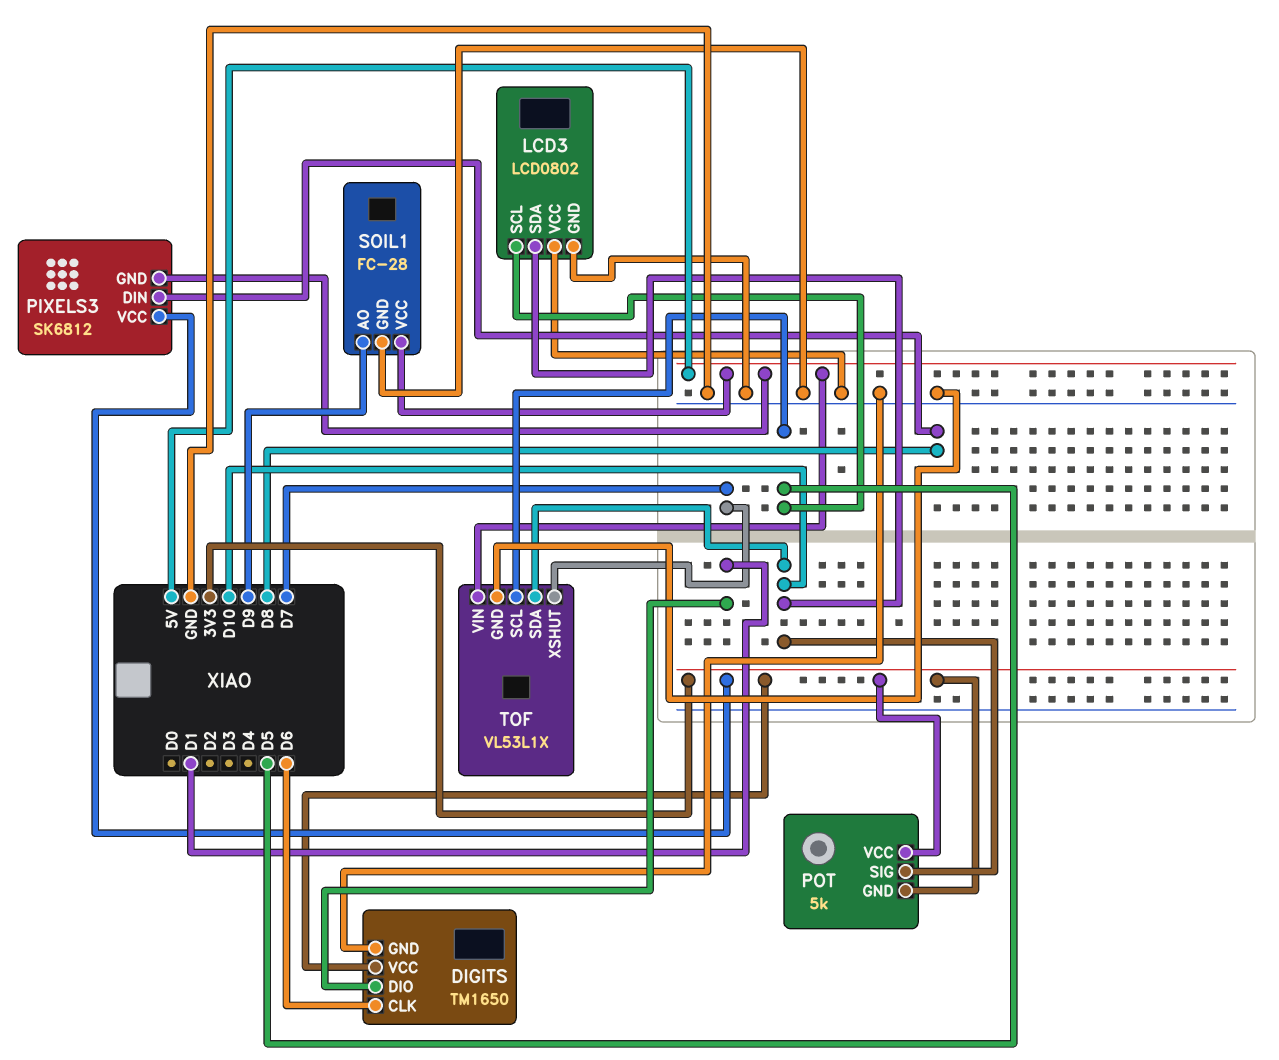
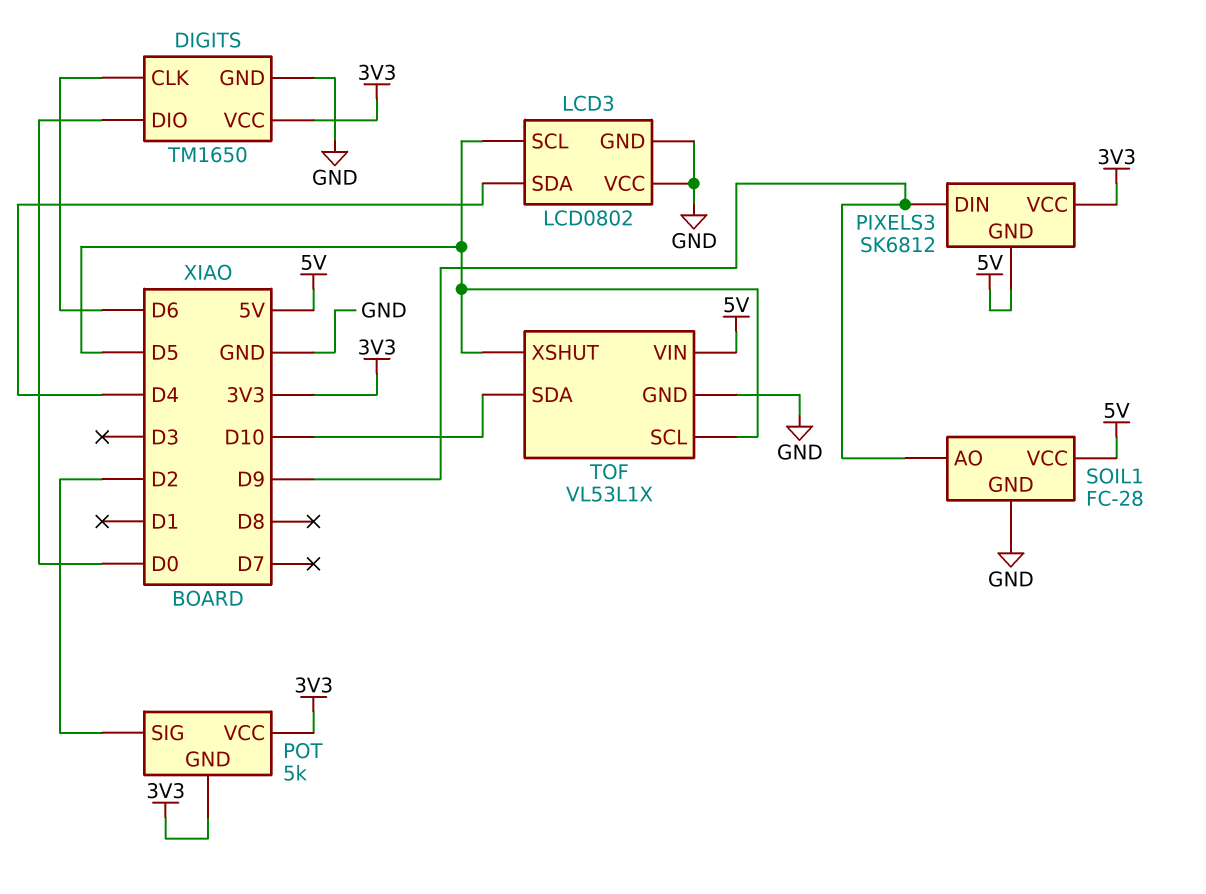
DIGITS pin DIO: D1 -> D0
LCD3 pin SDA: D10 -> D4
PIXELS3 pin DIN: D8 -> D9
POT pin SIG: D10 -> D2
TOF pin XSHUT: D7 -> D5

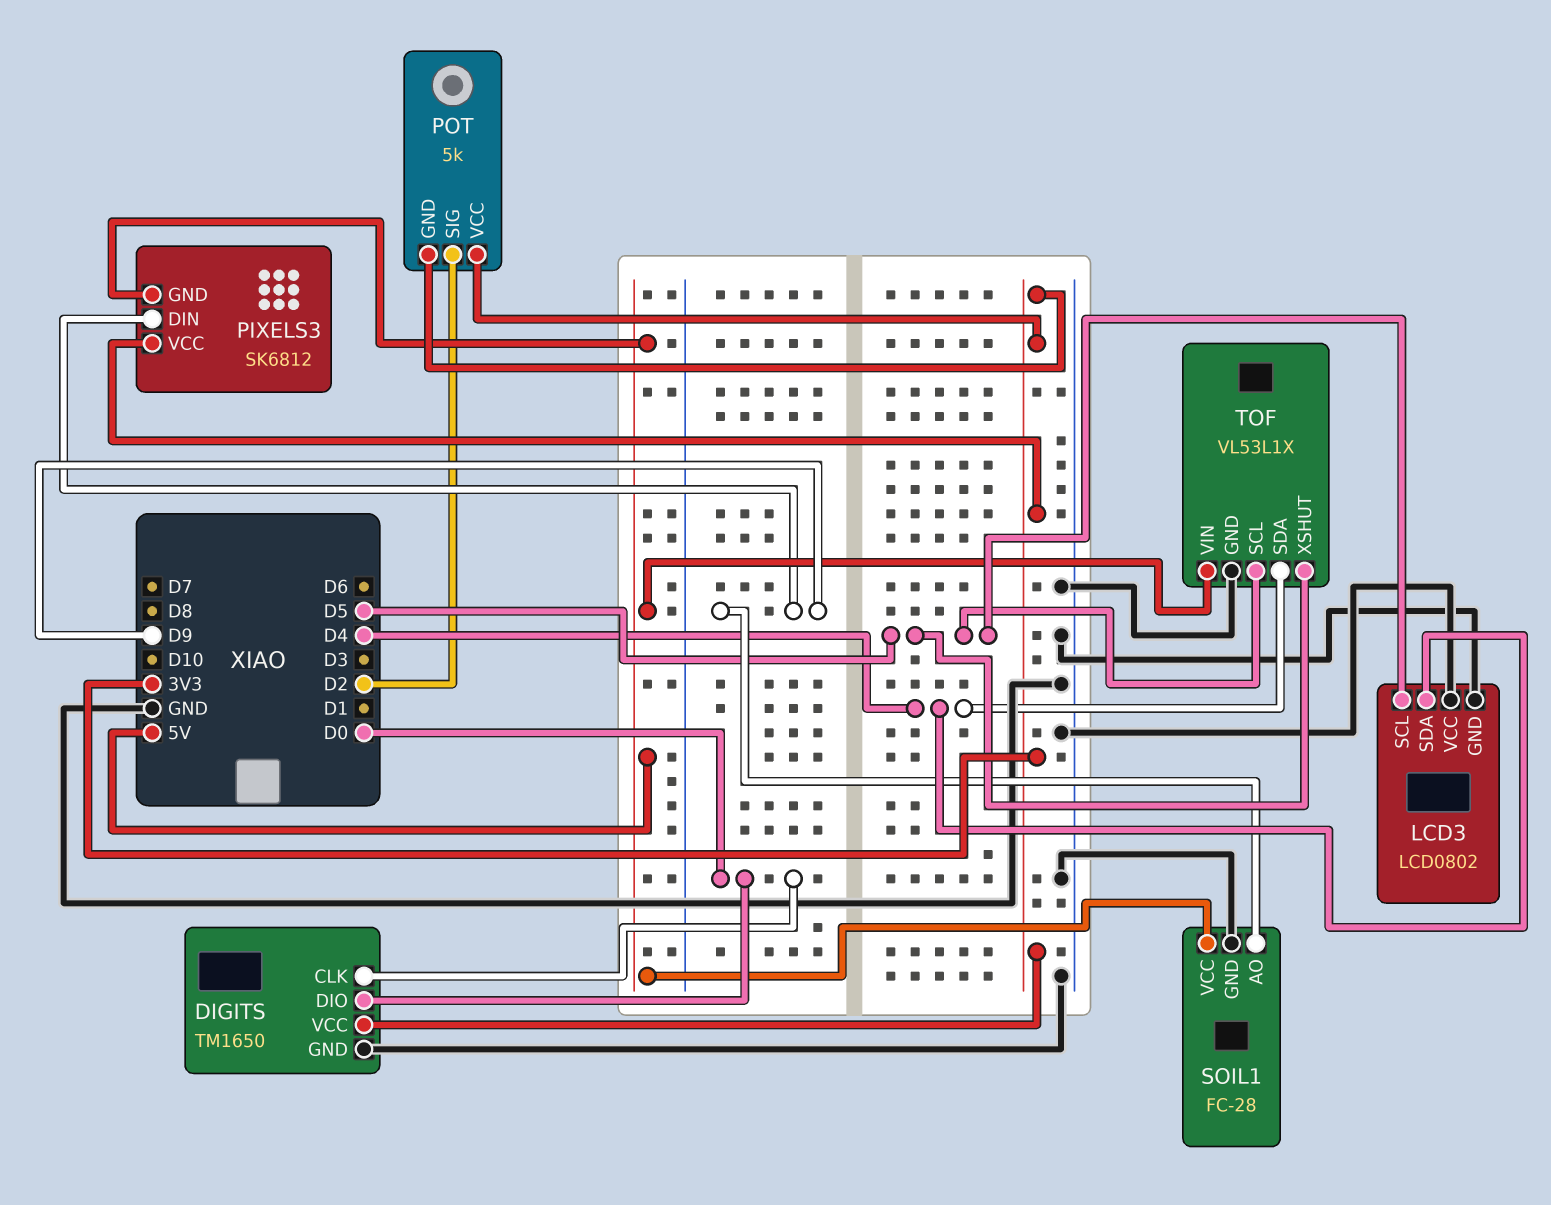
DIGITS pin CLK: D6 -> D0
TOF pin SDA: D10 -> D4

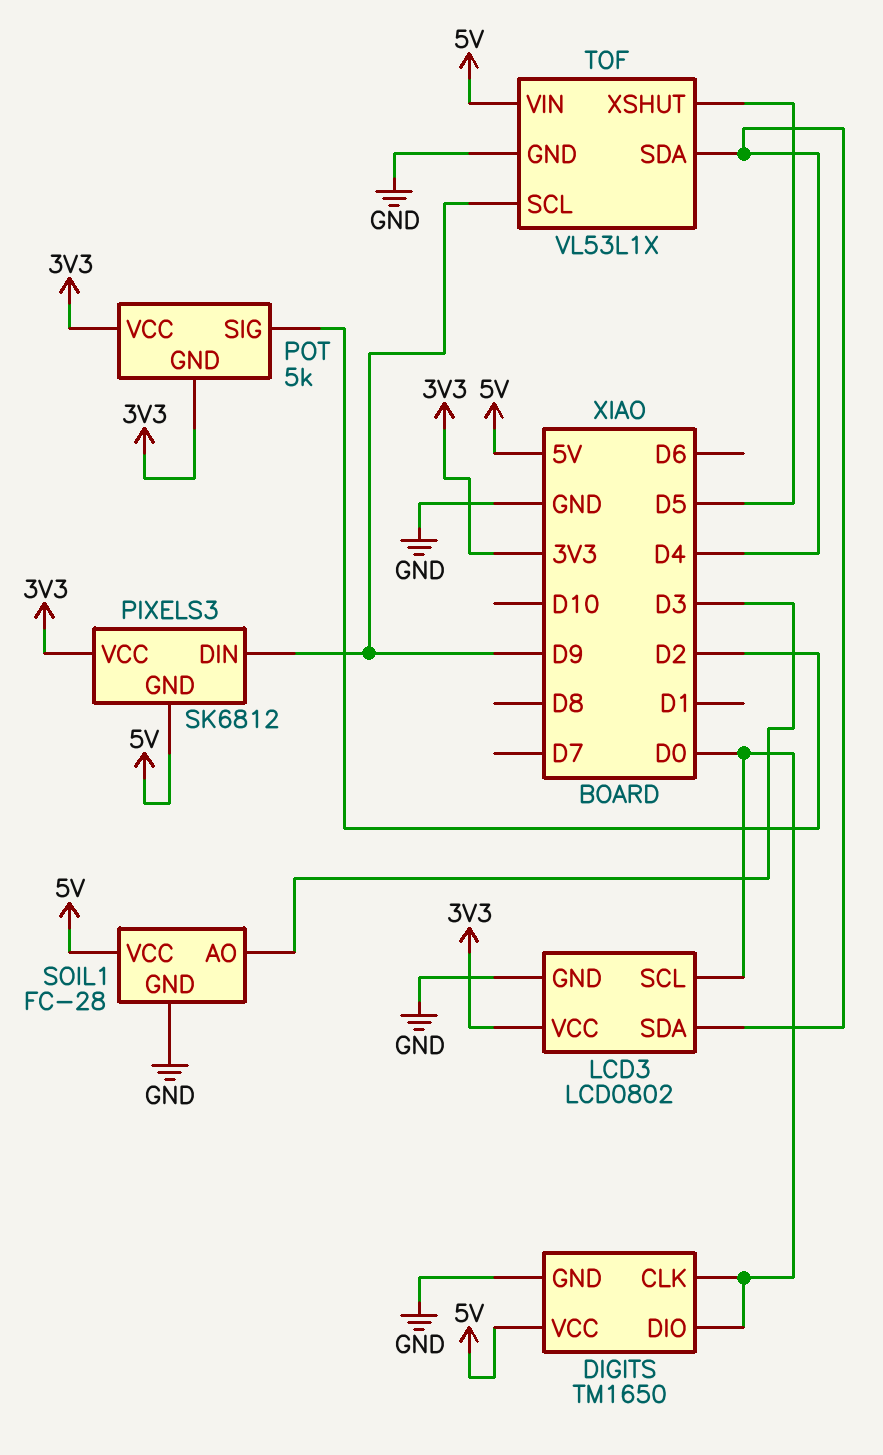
DIGITS pin VCC: 3V3 -> 5V
LCD3 pin SCL: D5 -> D0
LCD3 pin VCC: GND -> 3V3
SOIL1 pin AO: D9 -> D3
TOF pin SCL: D5 -> D9

